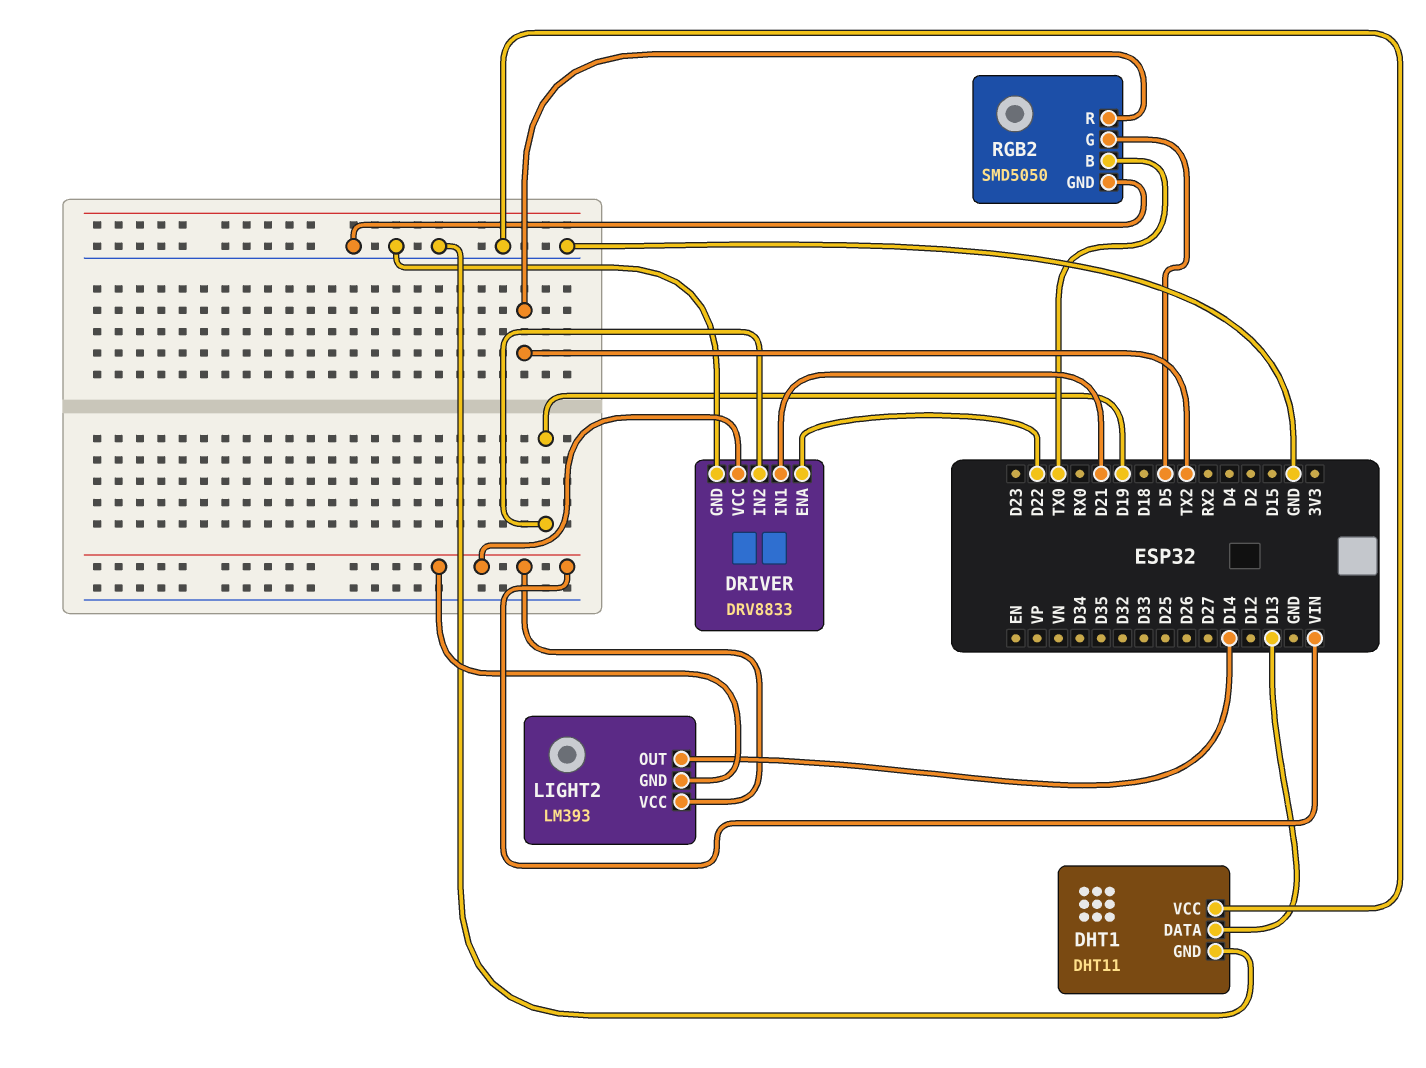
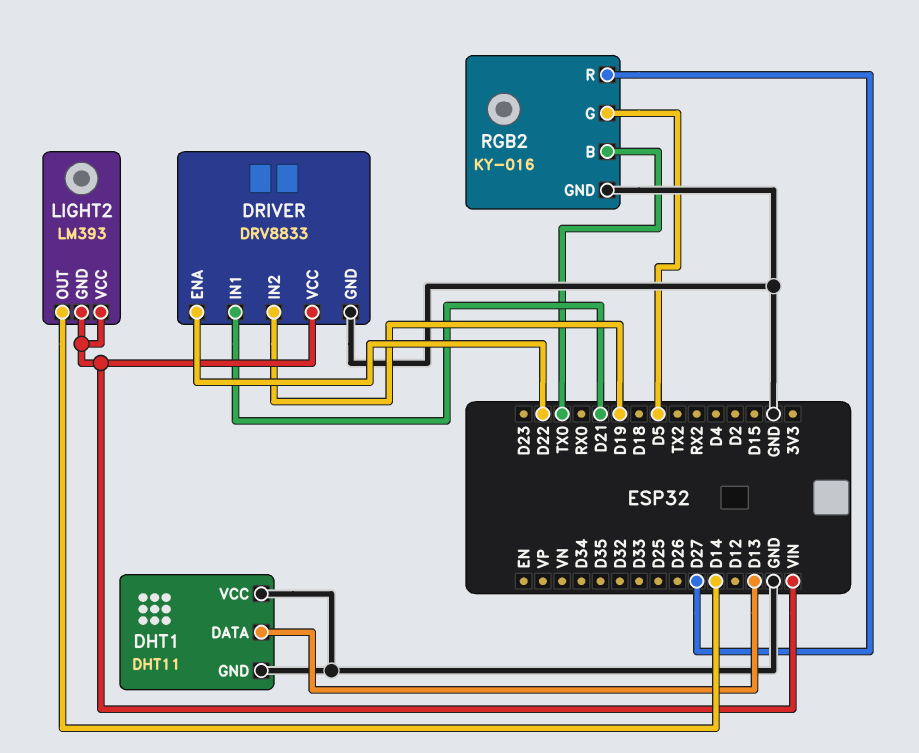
RGB2: SMD5050 -> KY-016
RGB2 pin R: TX2 -> D27

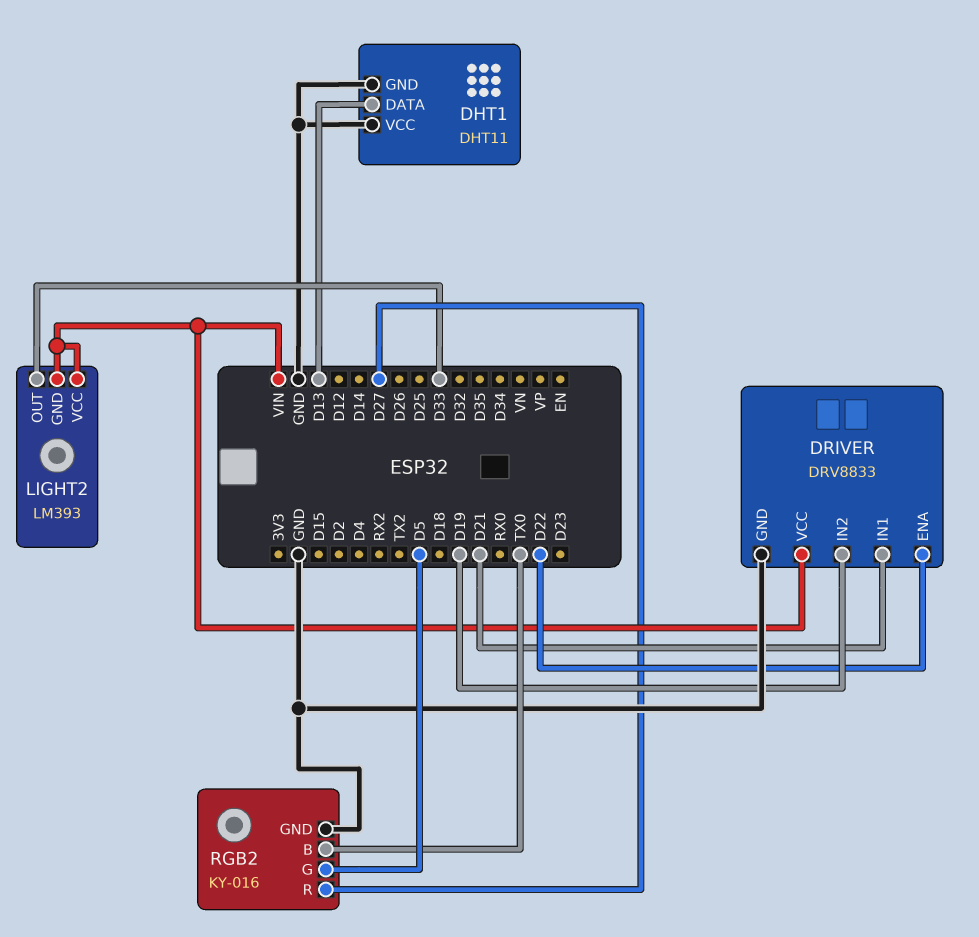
LIGHT2 pin OUT: D14 -> D33

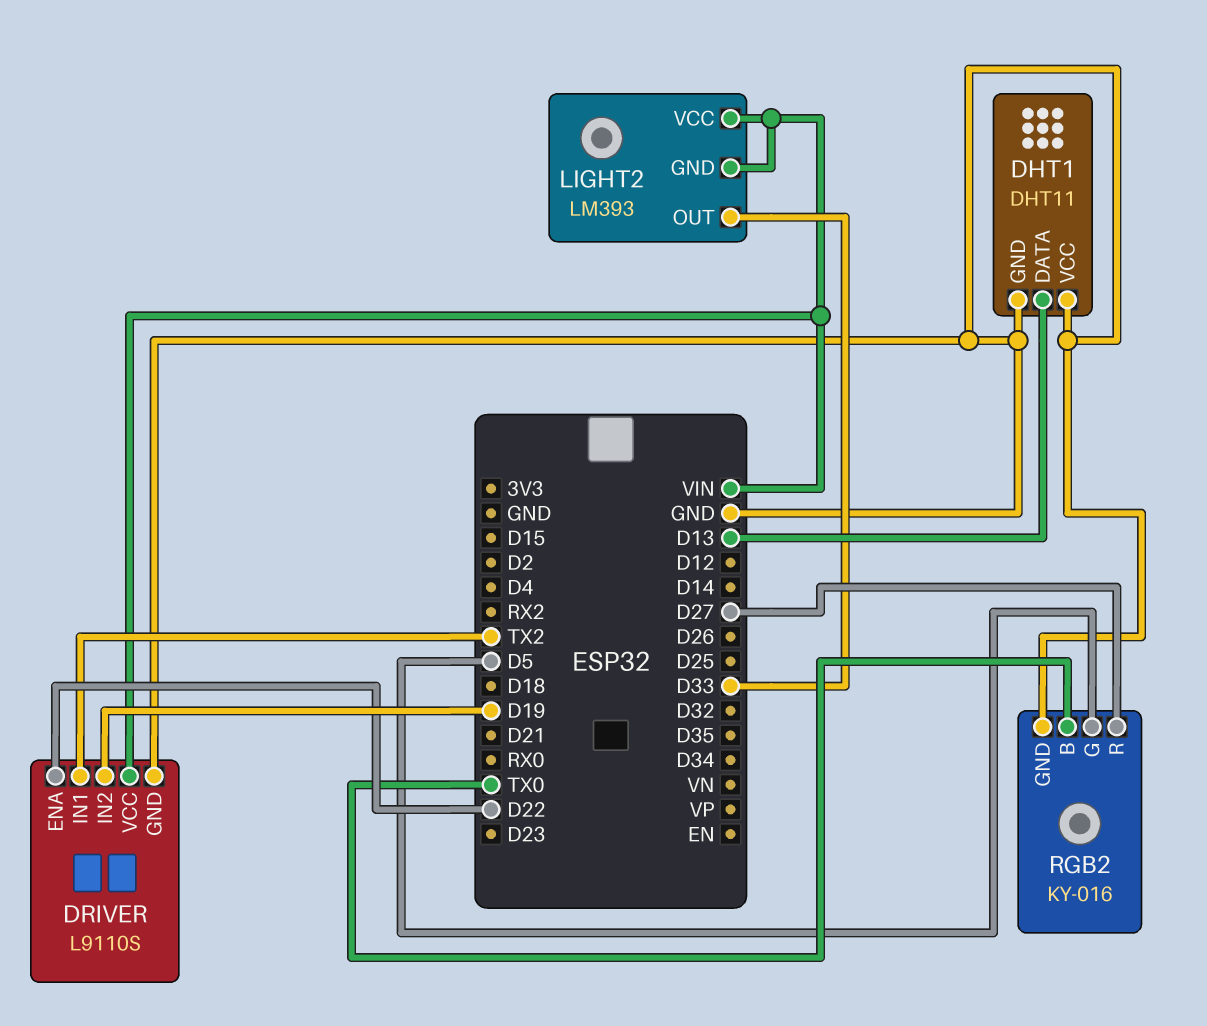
DRIVER: DRV8833 -> L9110S
DRIVER pin IN1: D21 -> TX2

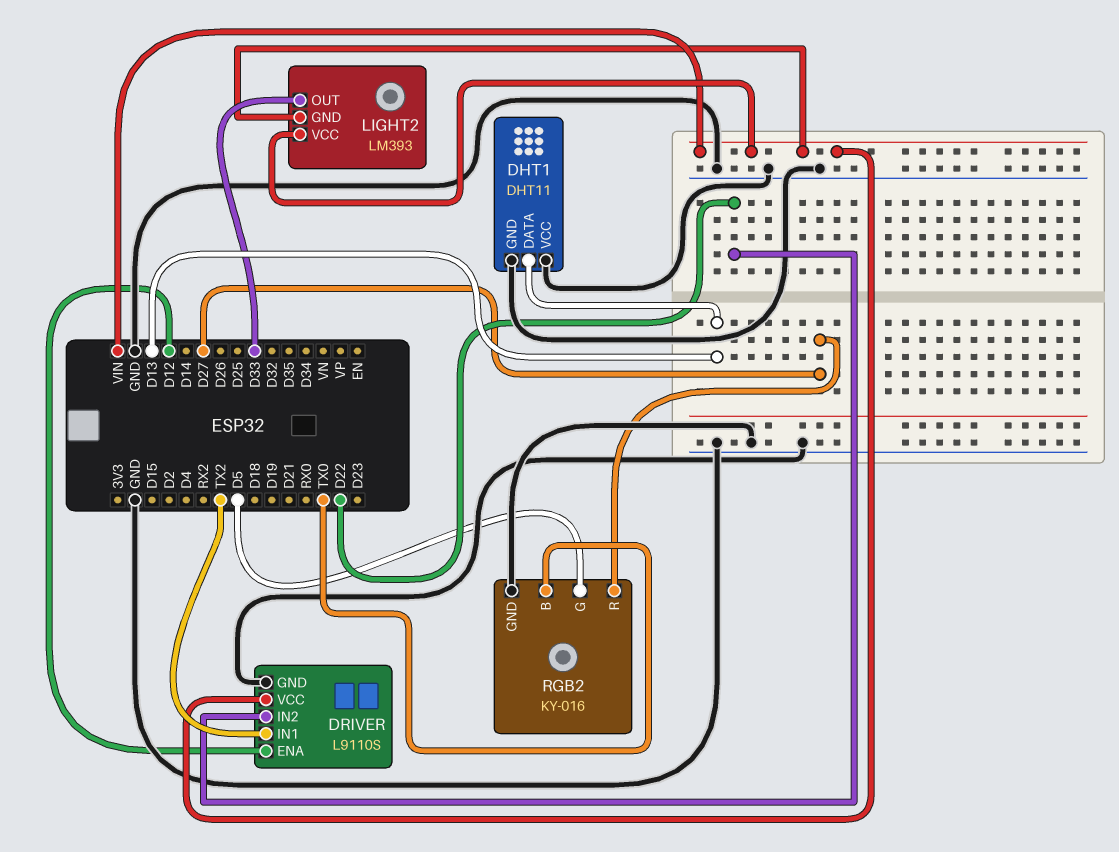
DRIVER pin ENA: D22 -> D12
DRIVER pin IN2: D19 -> D22

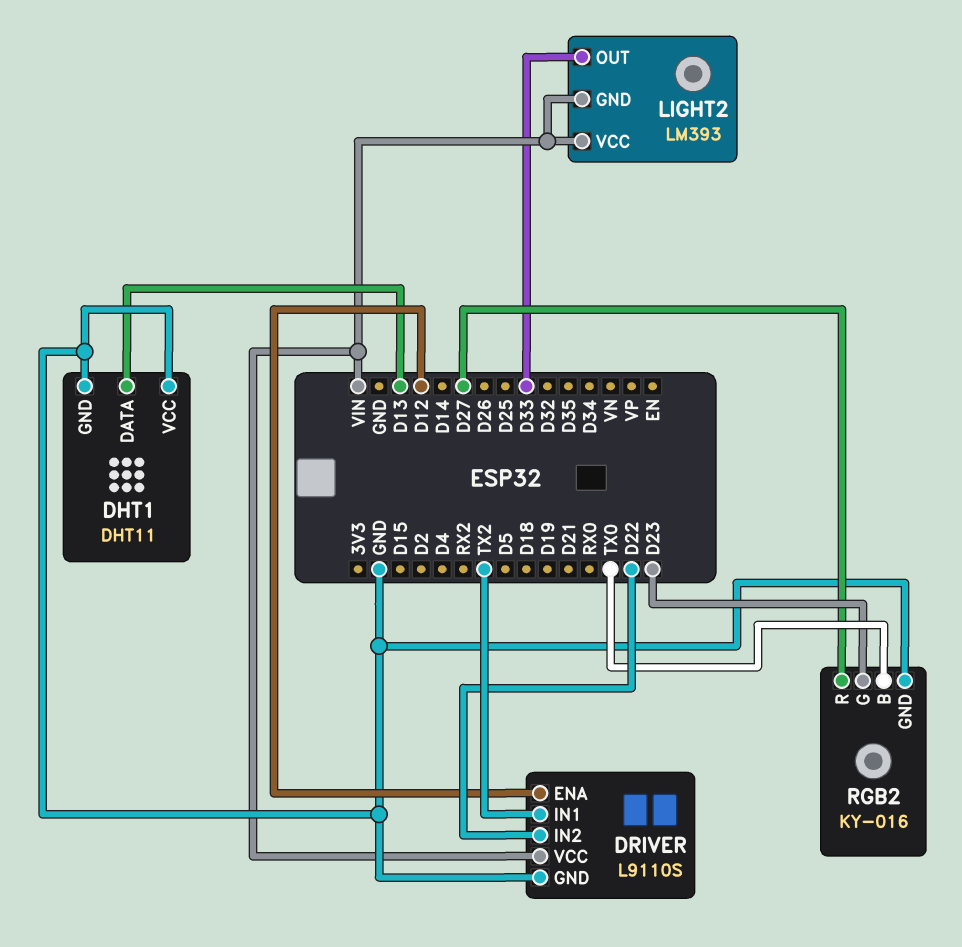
RGB2 pin G: D5 -> D23

